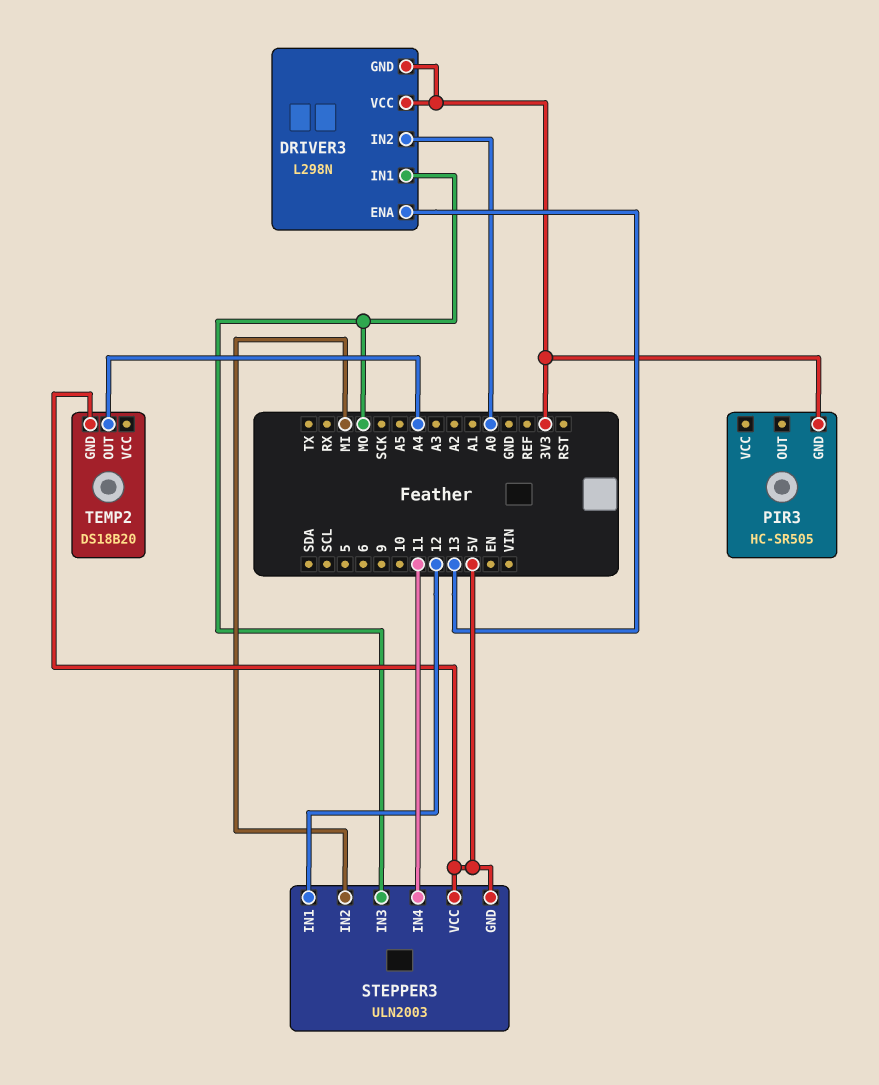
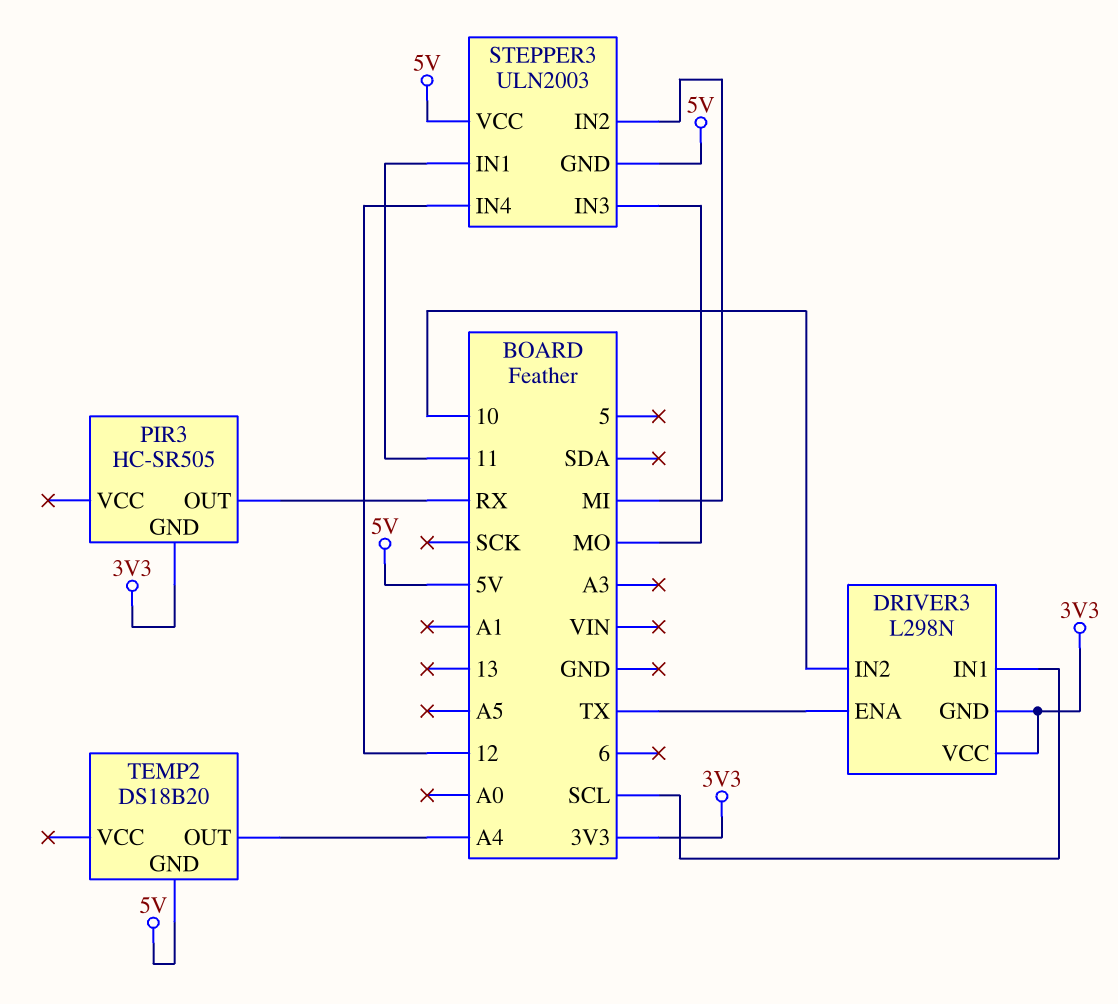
DRIVER3 pin ENA: 13 -> TX
DRIVER3 pin IN1: MO -> SCL
DRIVER3 pin IN2: A0 -> 10
PIR3 pin OUT: none -> RX
STEPPER3 pin IN1: 12 -> 11
STEPPER3 pin IN4: 11 -> 12

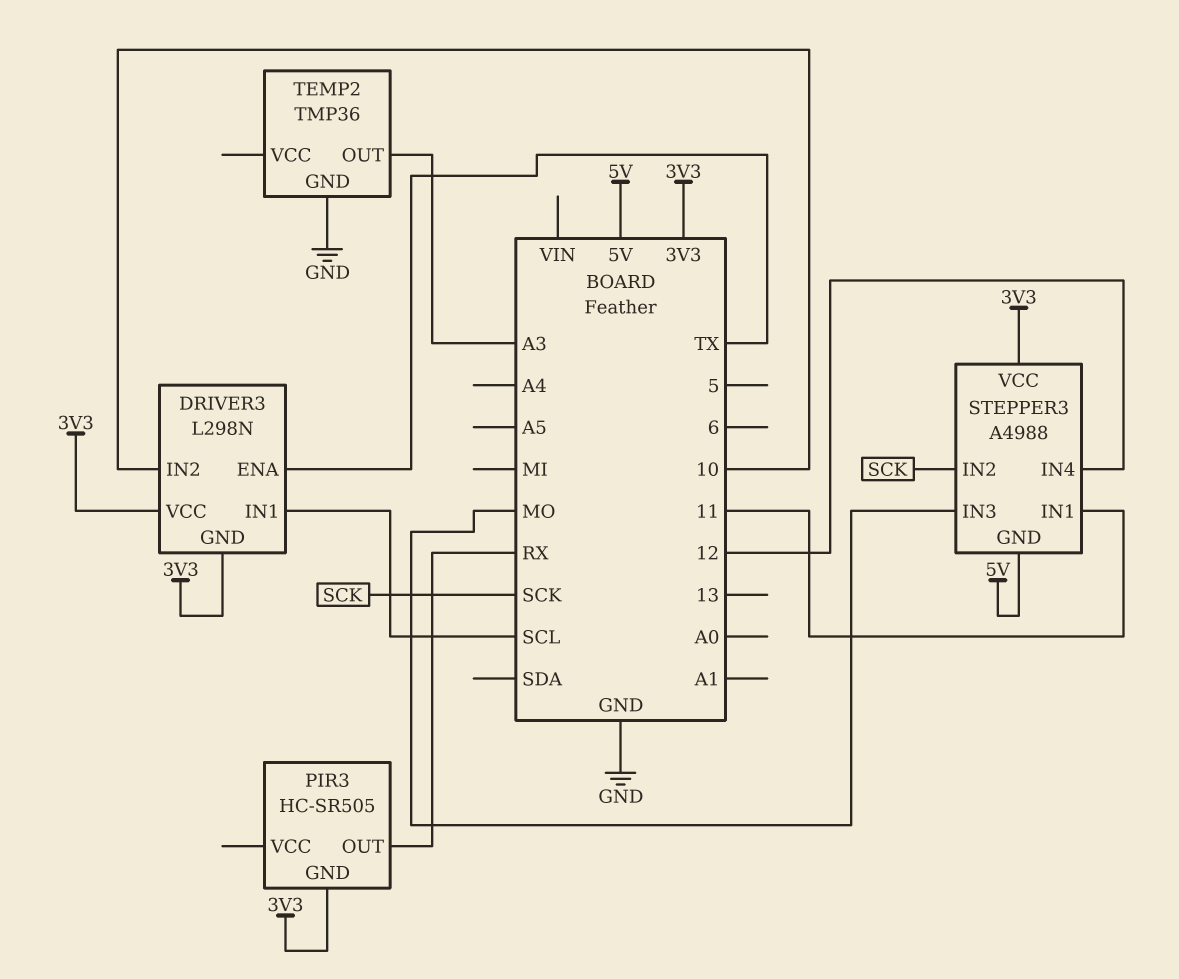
STEPPER3: ULN2003 -> A4988
STEPPER3 pin IN2: MI -> SCK
STEPPER3 pin VCC: 5V -> 3V3
TEMP2: DS18B20 -> TMP36
TEMP2 pin GND: 5V -> GND
TEMP2 pin OUT: A4 -> A3

